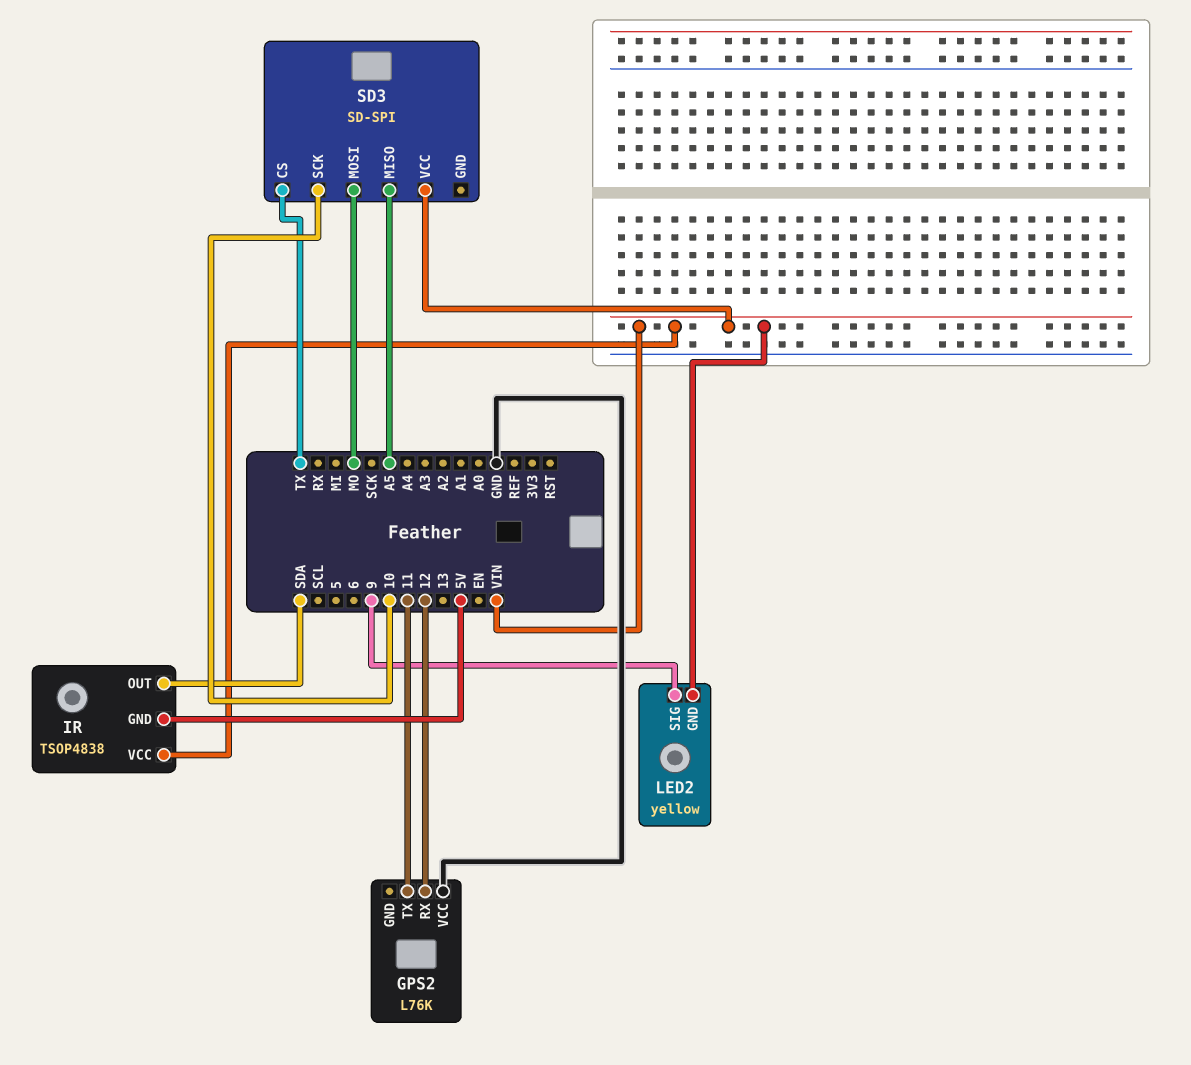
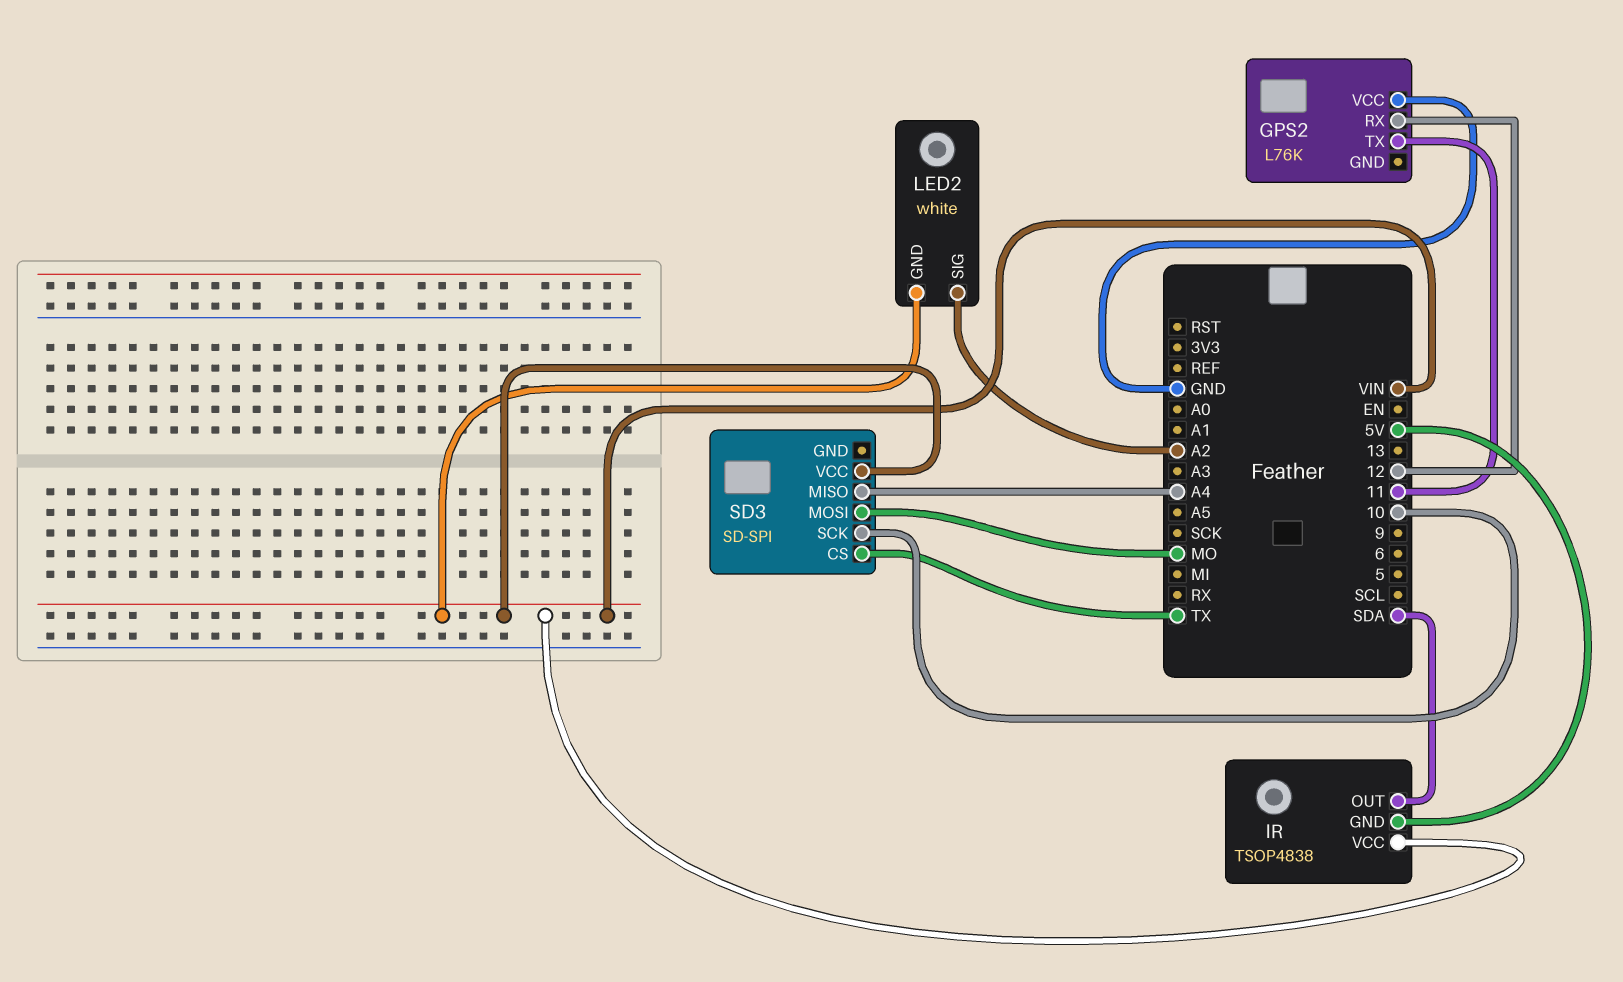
LED2: yellow -> white
LED2 pin SIG: 9 -> A2
SD3 pin MISO: A5 -> A4

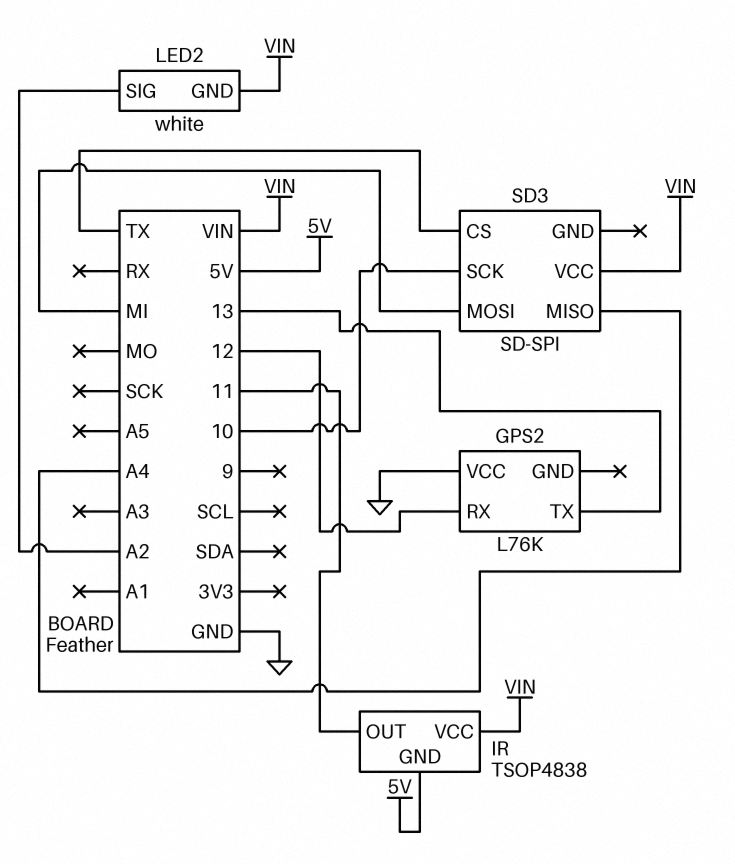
GPS2 pin TX: 11 -> 13
IR pin OUT: SDA -> 11
SD3 pin MOSI: MO -> MI

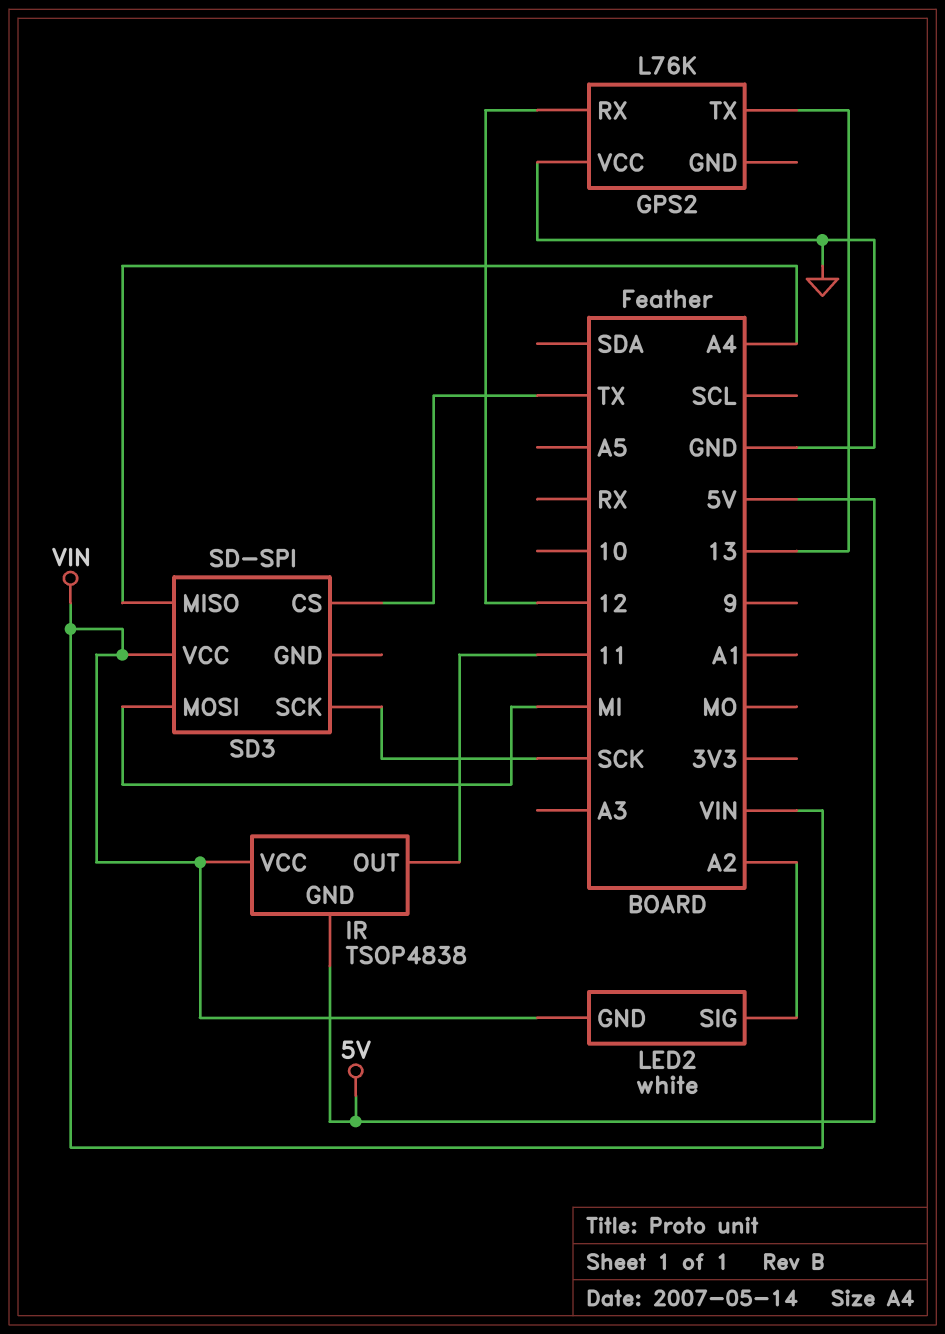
SD3 pin SCK: 10 -> SCK

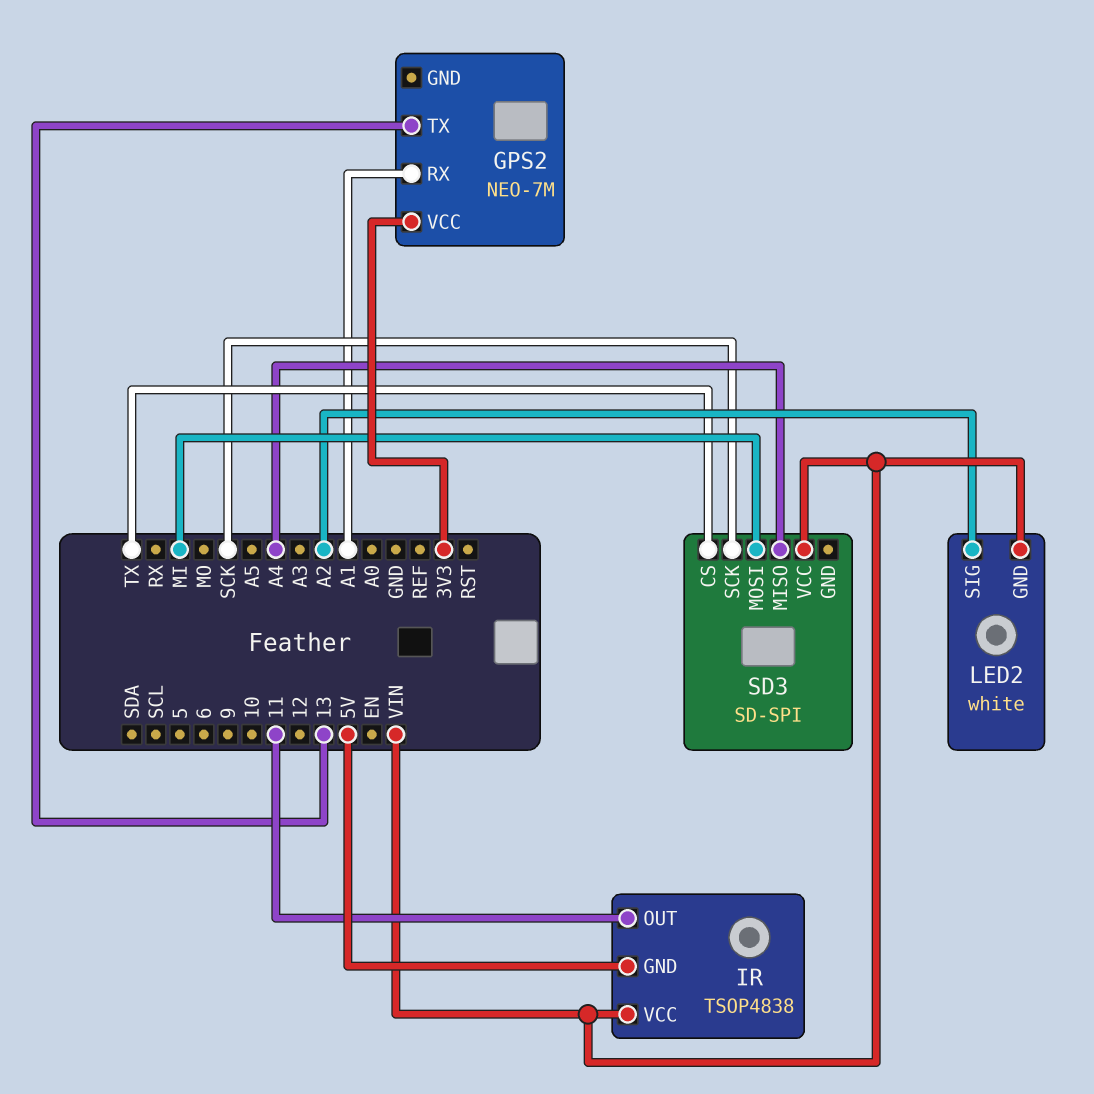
GPS2: L76K -> NEO-7M
GPS2 pin RX: 12 -> A1
GPS2 pin VCC: GND -> 3V3

